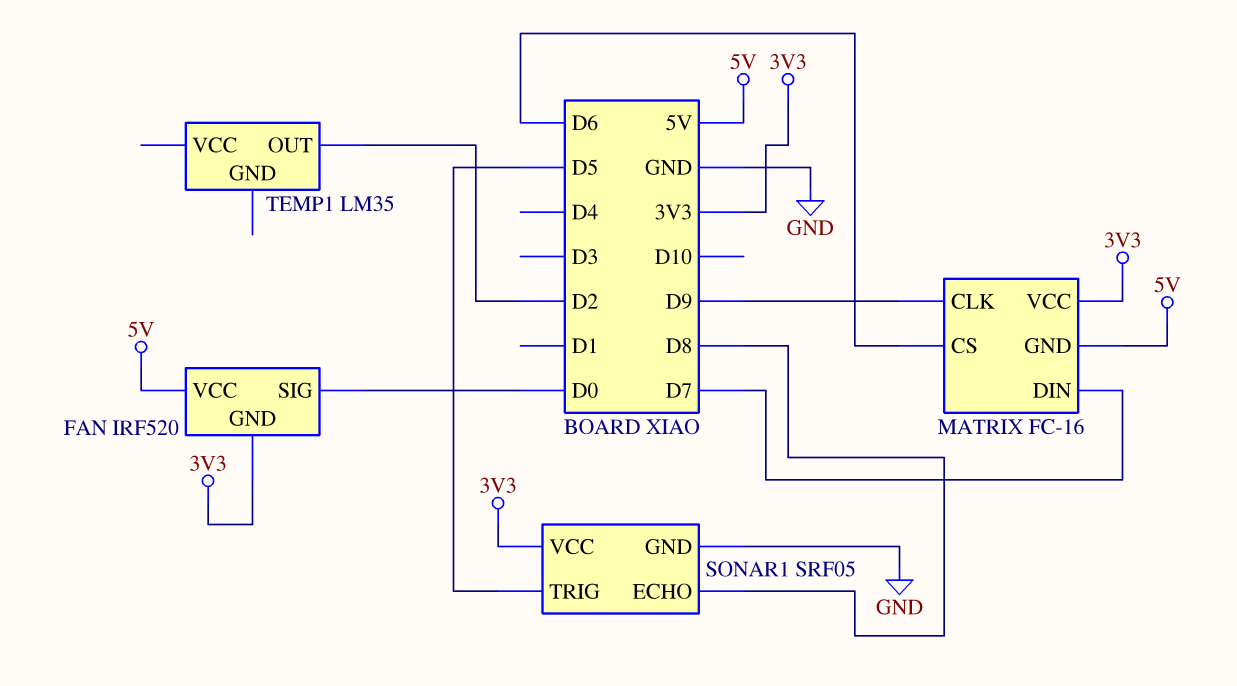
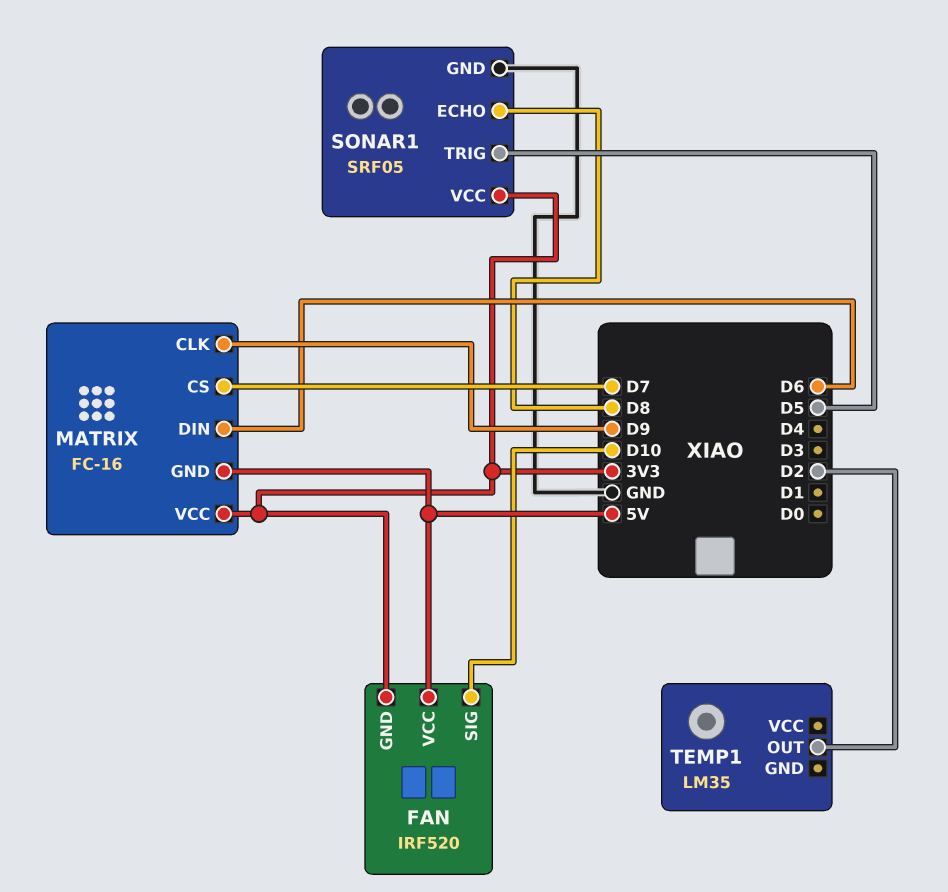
FAN pin SIG: D0 -> D10
MATRIX pin CS: D6 -> D7
MATRIX pin DIN: D7 -> D6

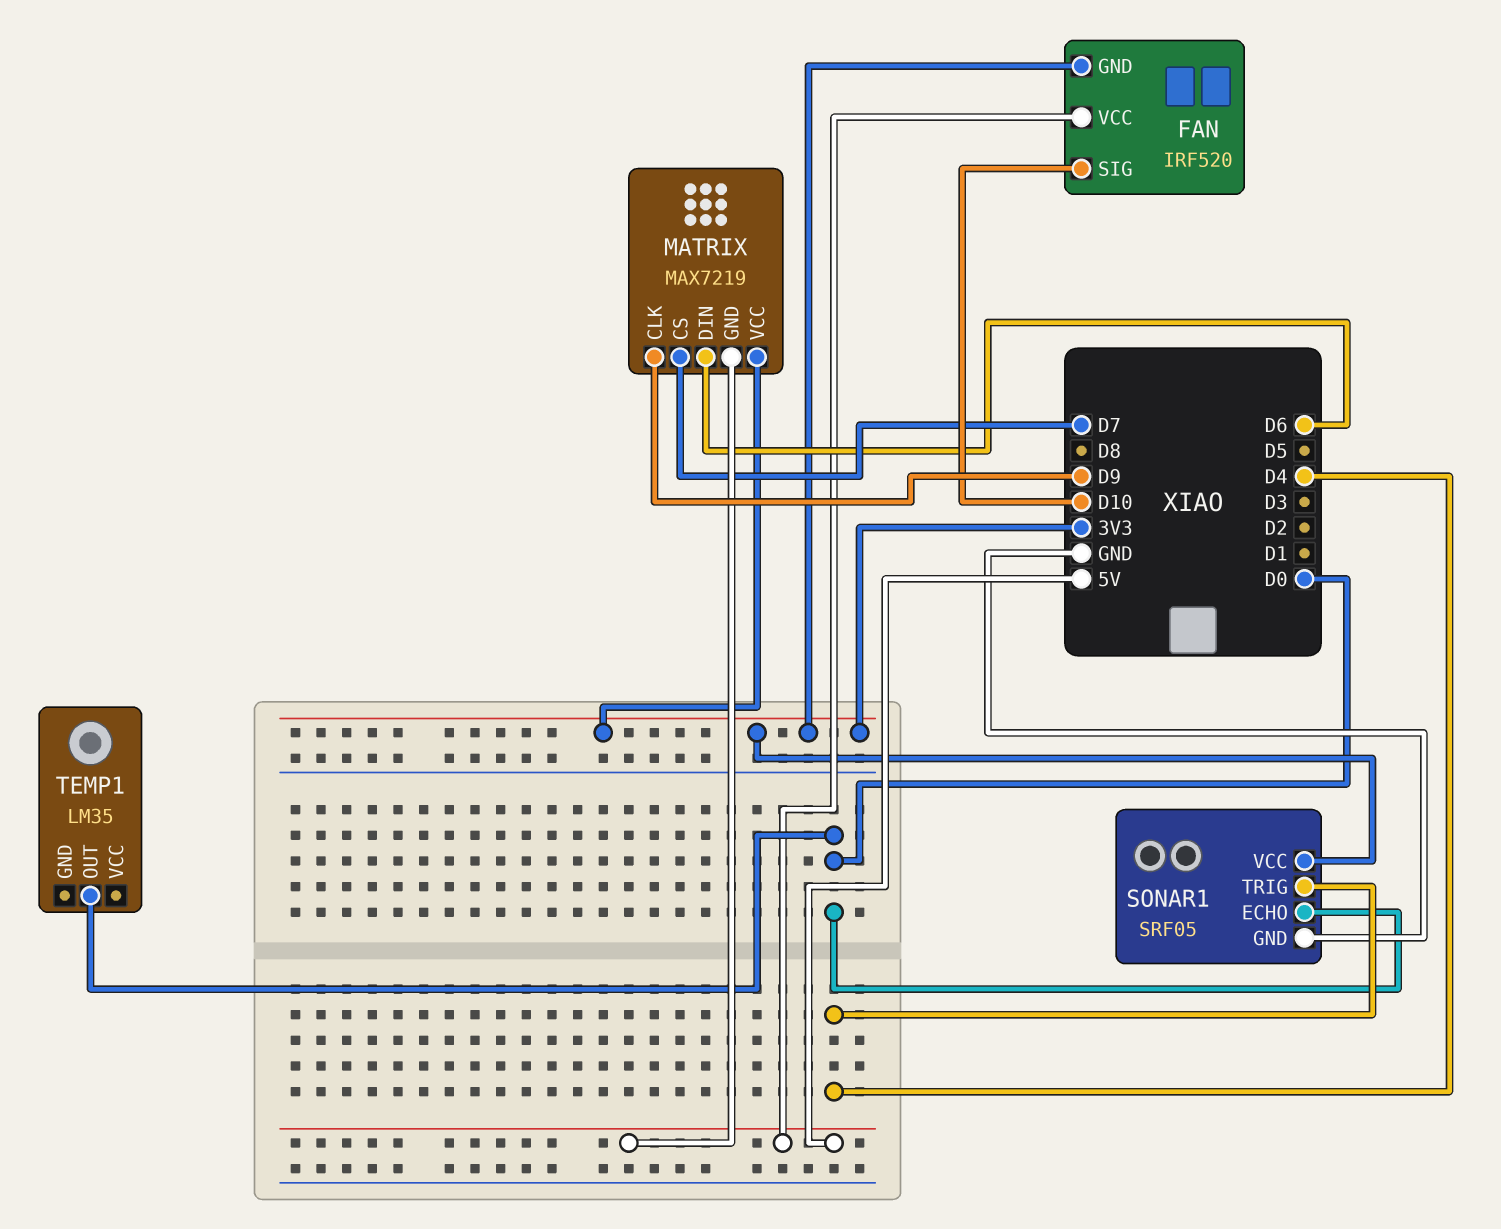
MATRIX: FC-16 -> MAX7219
SONAR1 pin ECHO: D8 -> D0
SONAR1 pin TRIG: D5 -> D4
TEMP1 pin OUT: D2 -> D0

